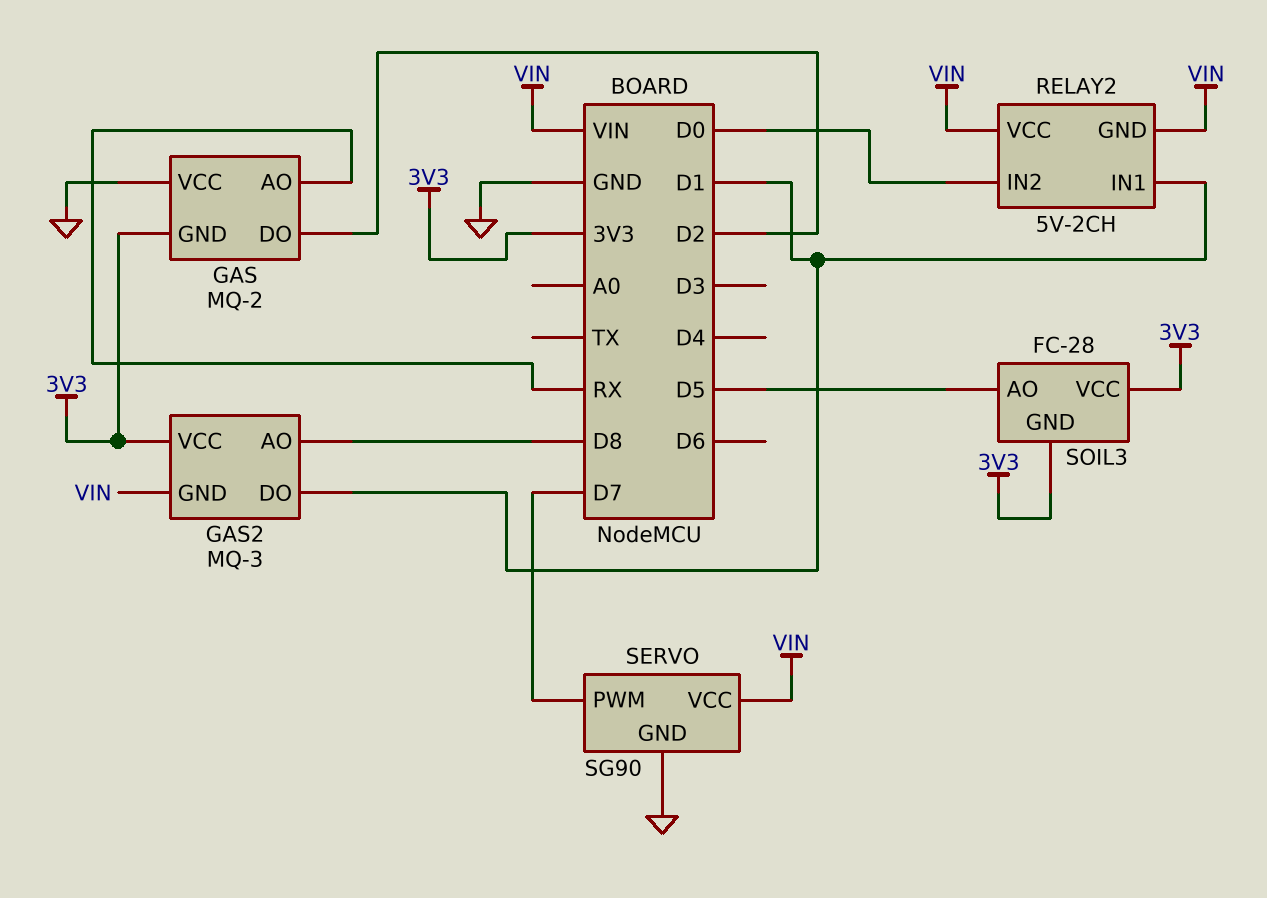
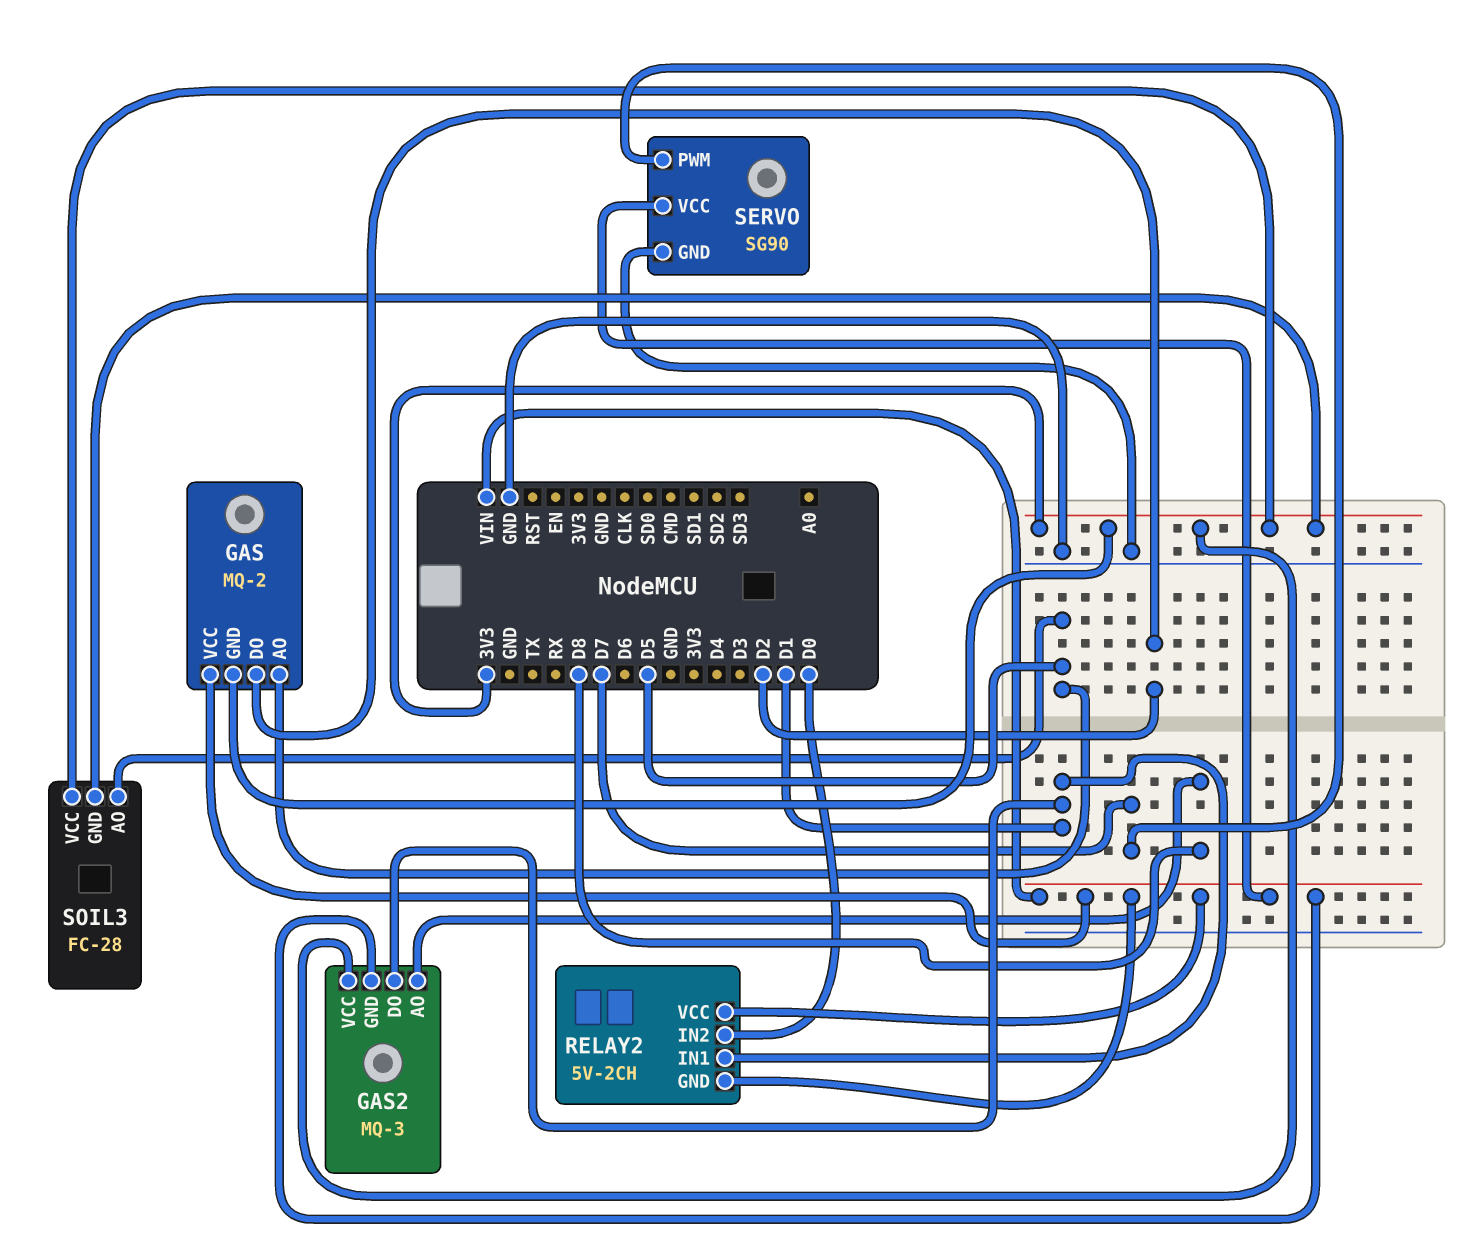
GAS pin AO: RX -> D5
GAS pin VCC: GND -> VIN

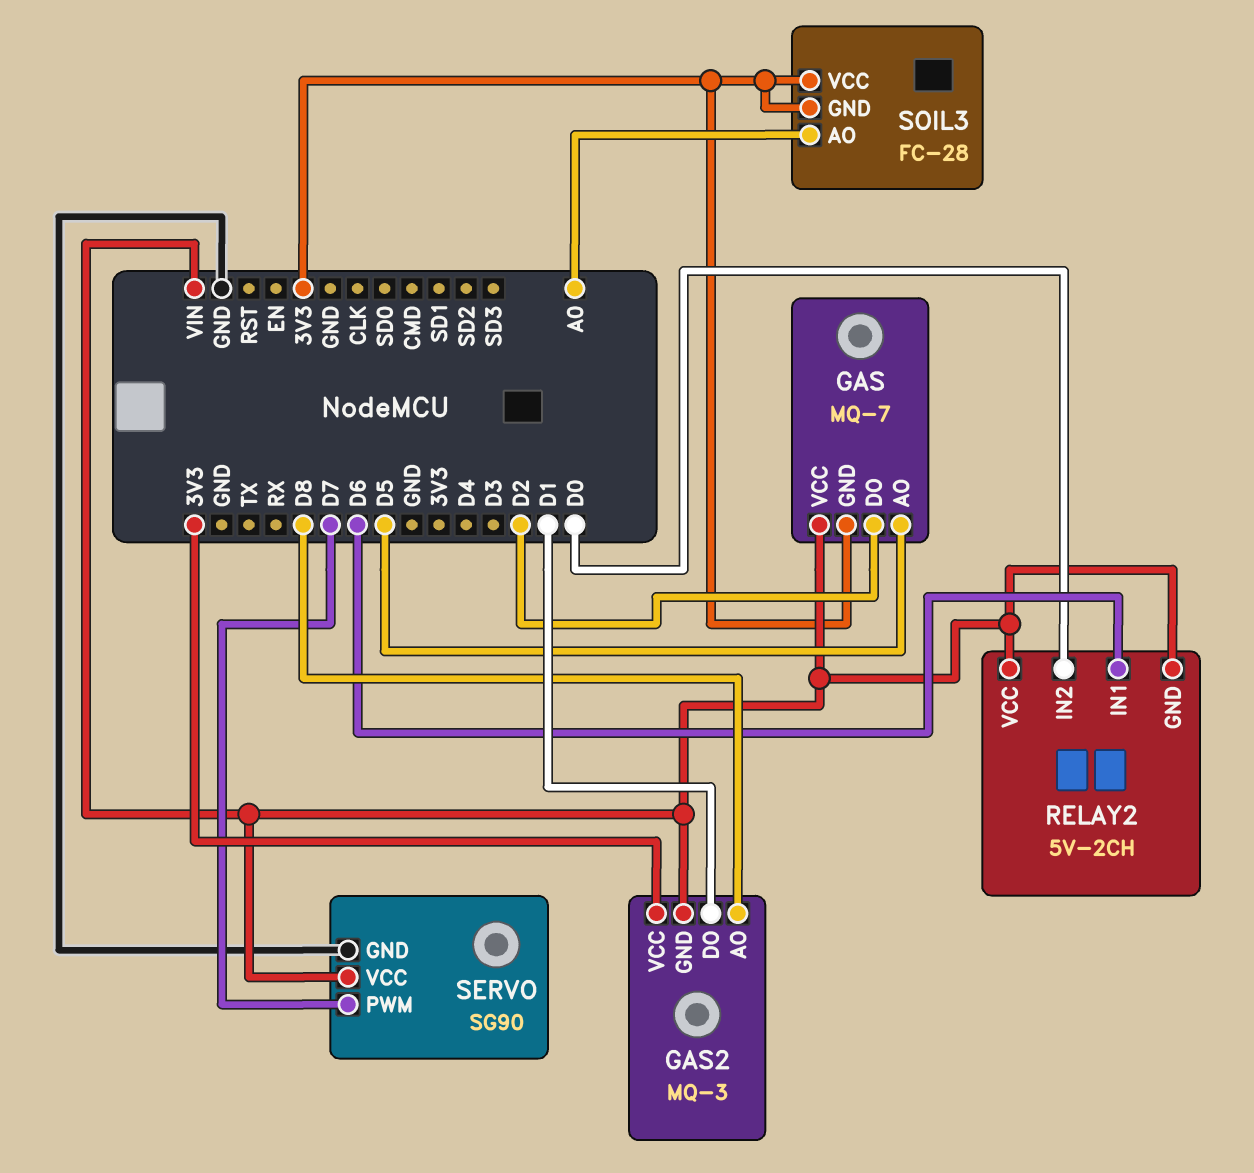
GAS: MQ-2 -> MQ-7
RELAY2 pin IN1: D1 -> D6
SOIL3 pin AO: D5 -> A0

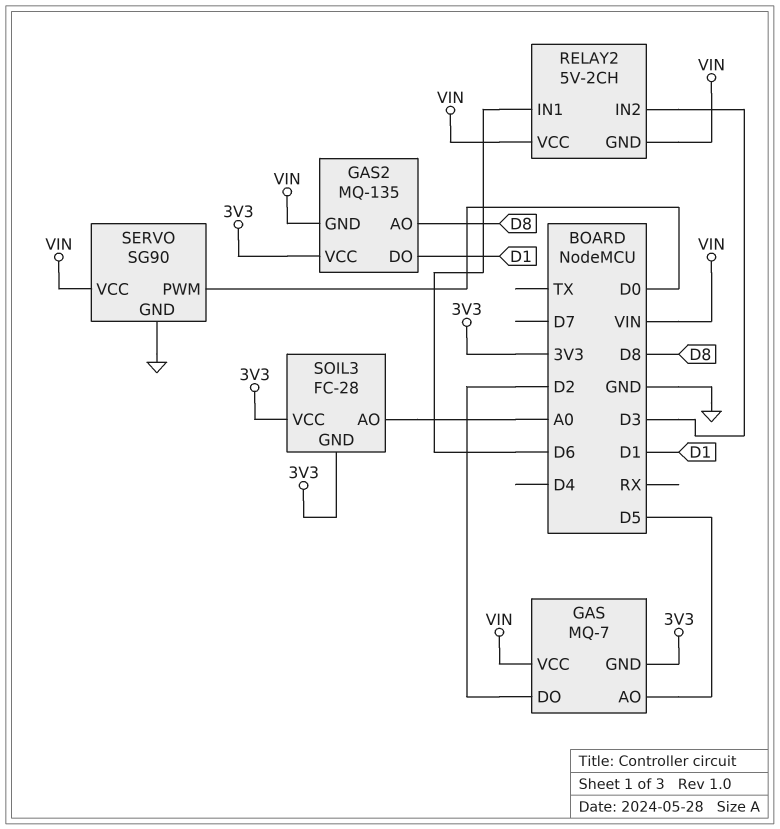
GAS2: MQ-3 -> MQ-135
RELAY2 pin IN2: D0 -> D3
SERVO pin PWM: D7 -> D0

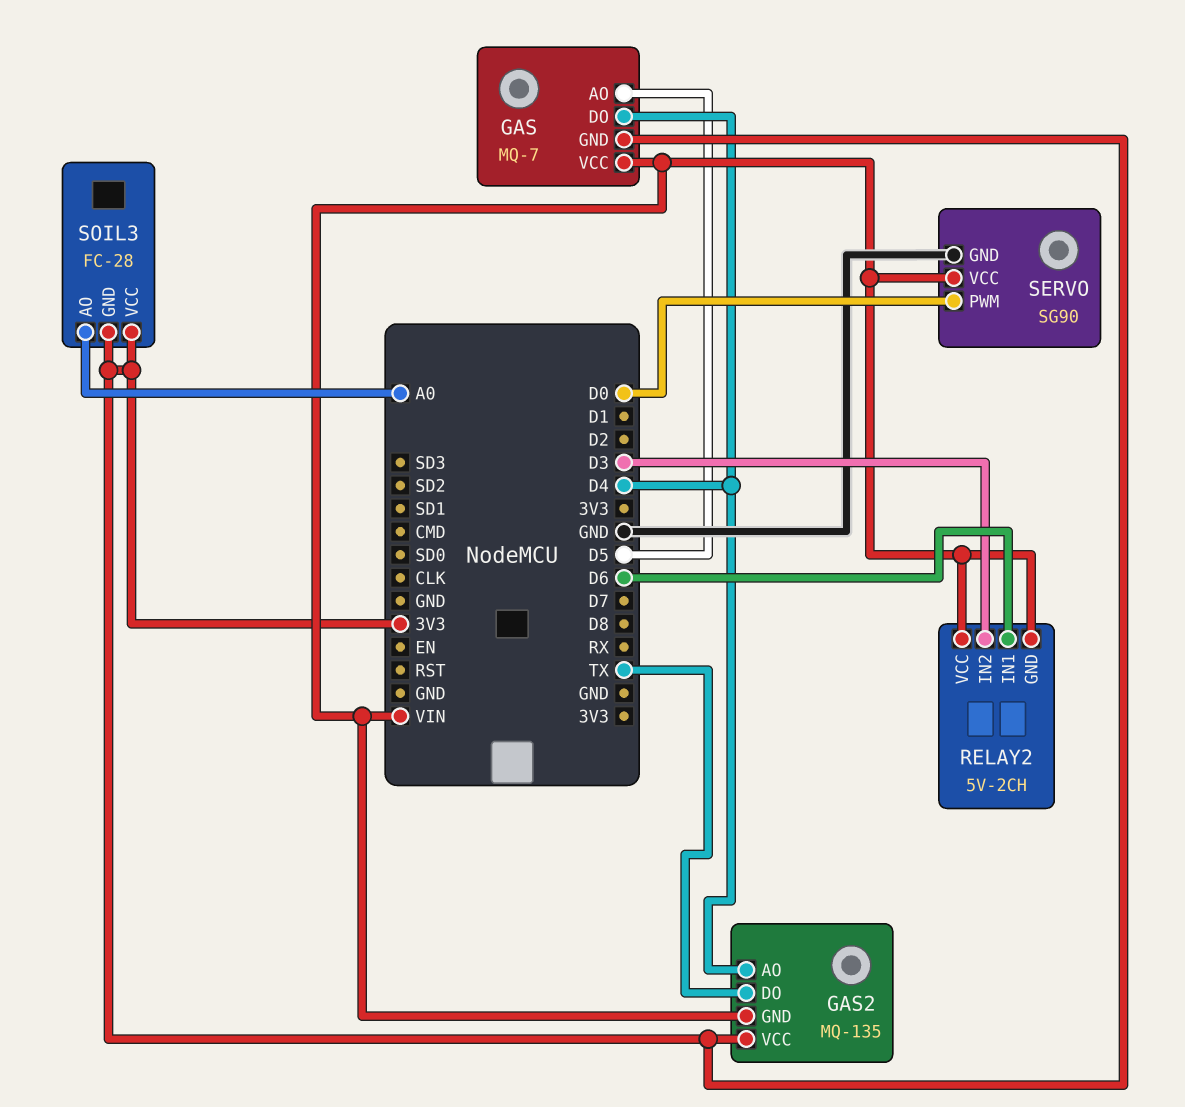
GAS pin DO: D2 -> D4
GAS2 pin AO: D8 -> D4
GAS2 pin DO: D1 -> TX

